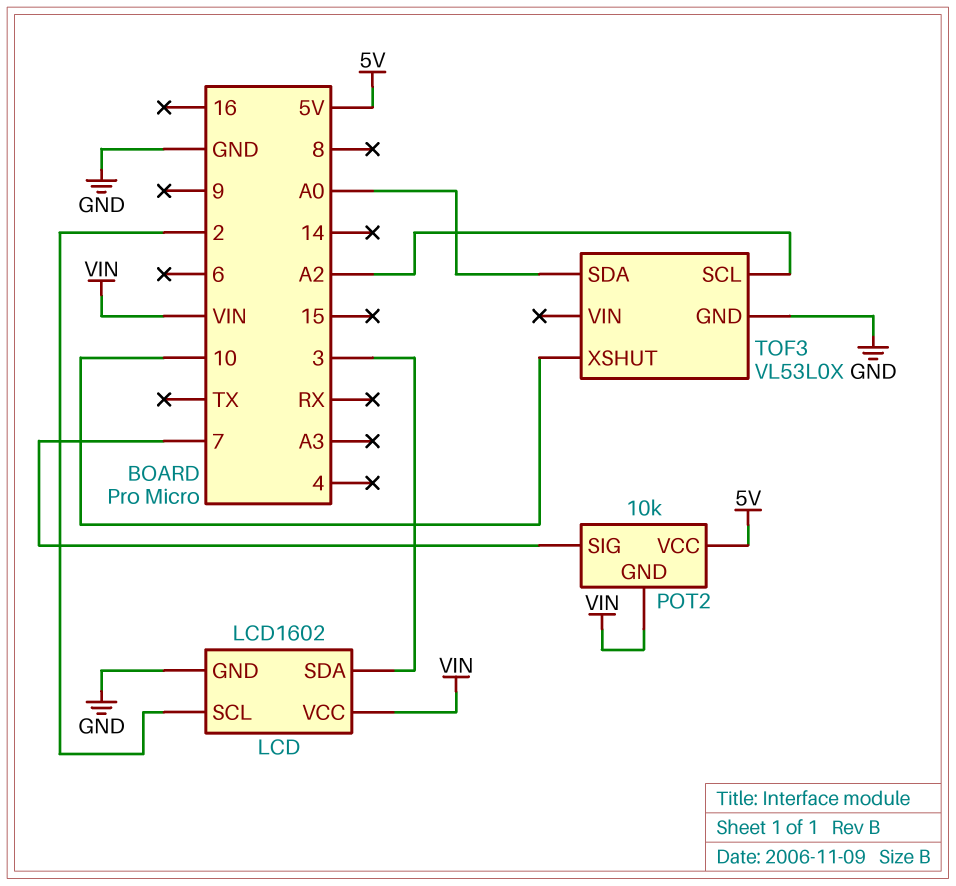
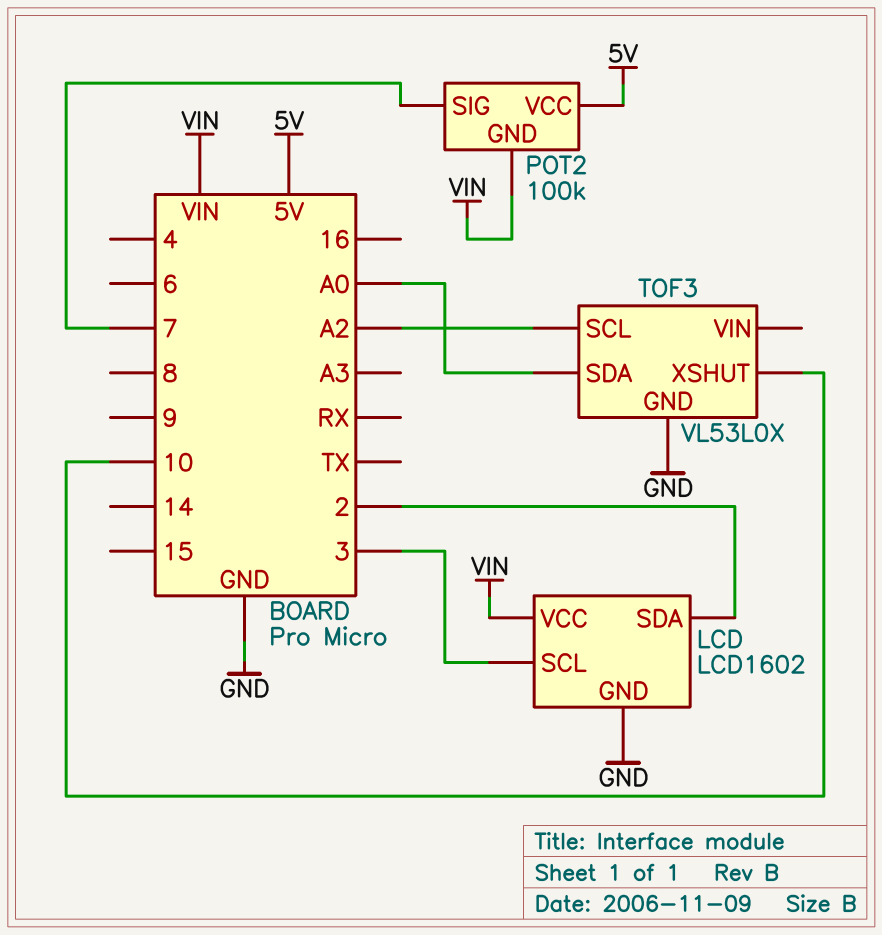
LCD pin SCL: 2 -> 3
LCD pin SDA: 3 -> 2
POT2: 10k -> 100k

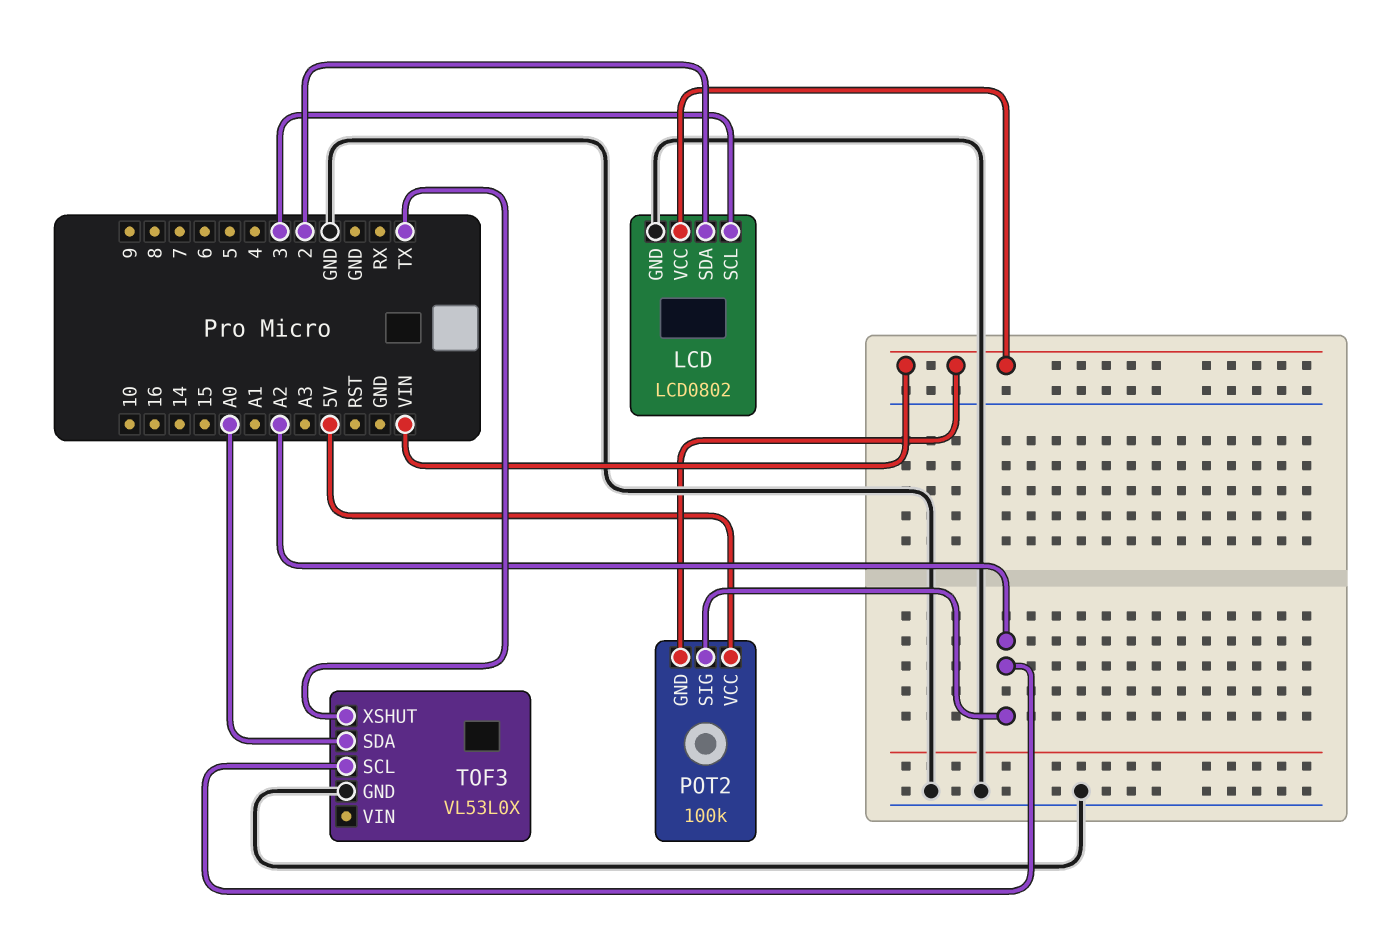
LCD: LCD1602 -> LCD0802
POT2 pin SIG: 7 -> A2
TOF3 pin XSHUT: 10 -> TX

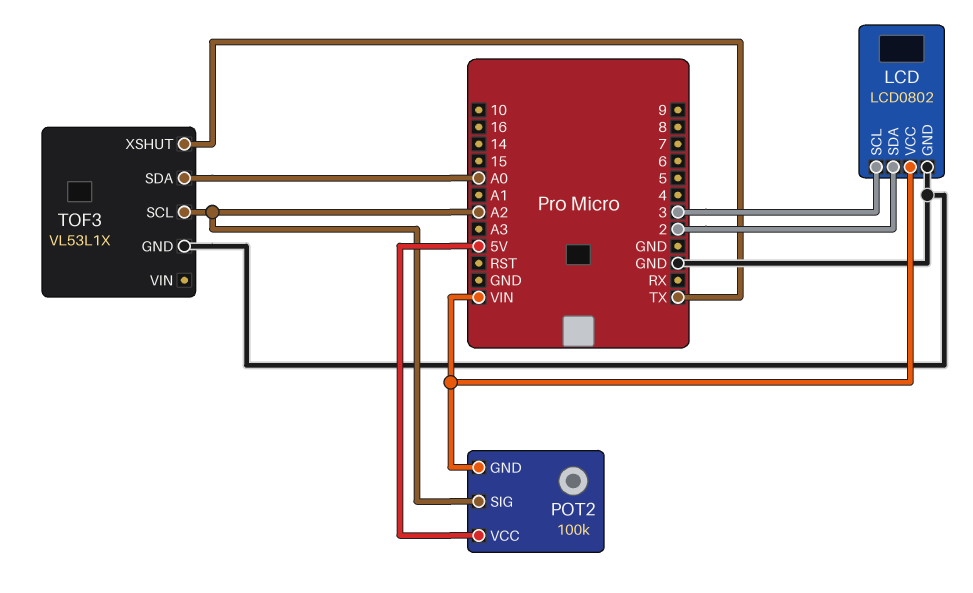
TOF3: VL53L0X -> VL53L1X

